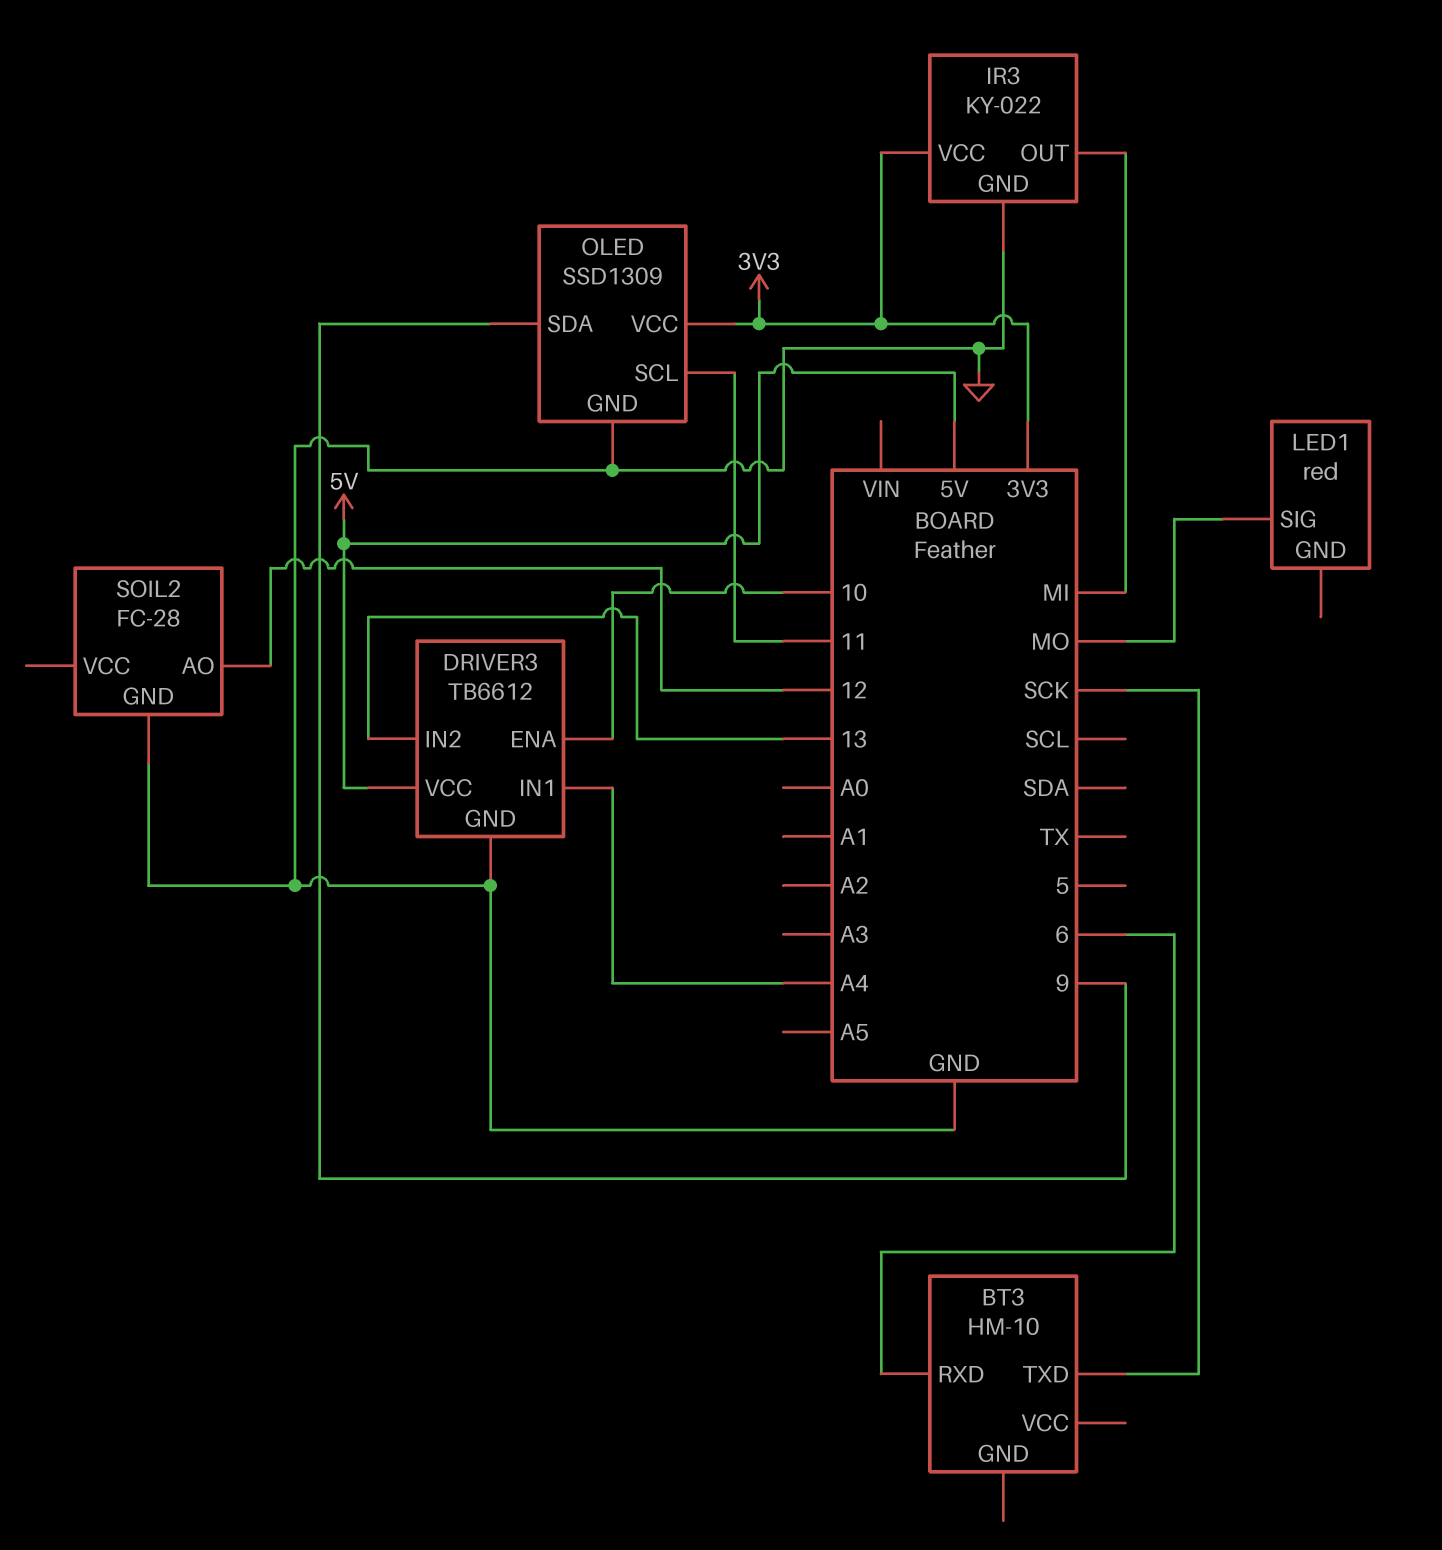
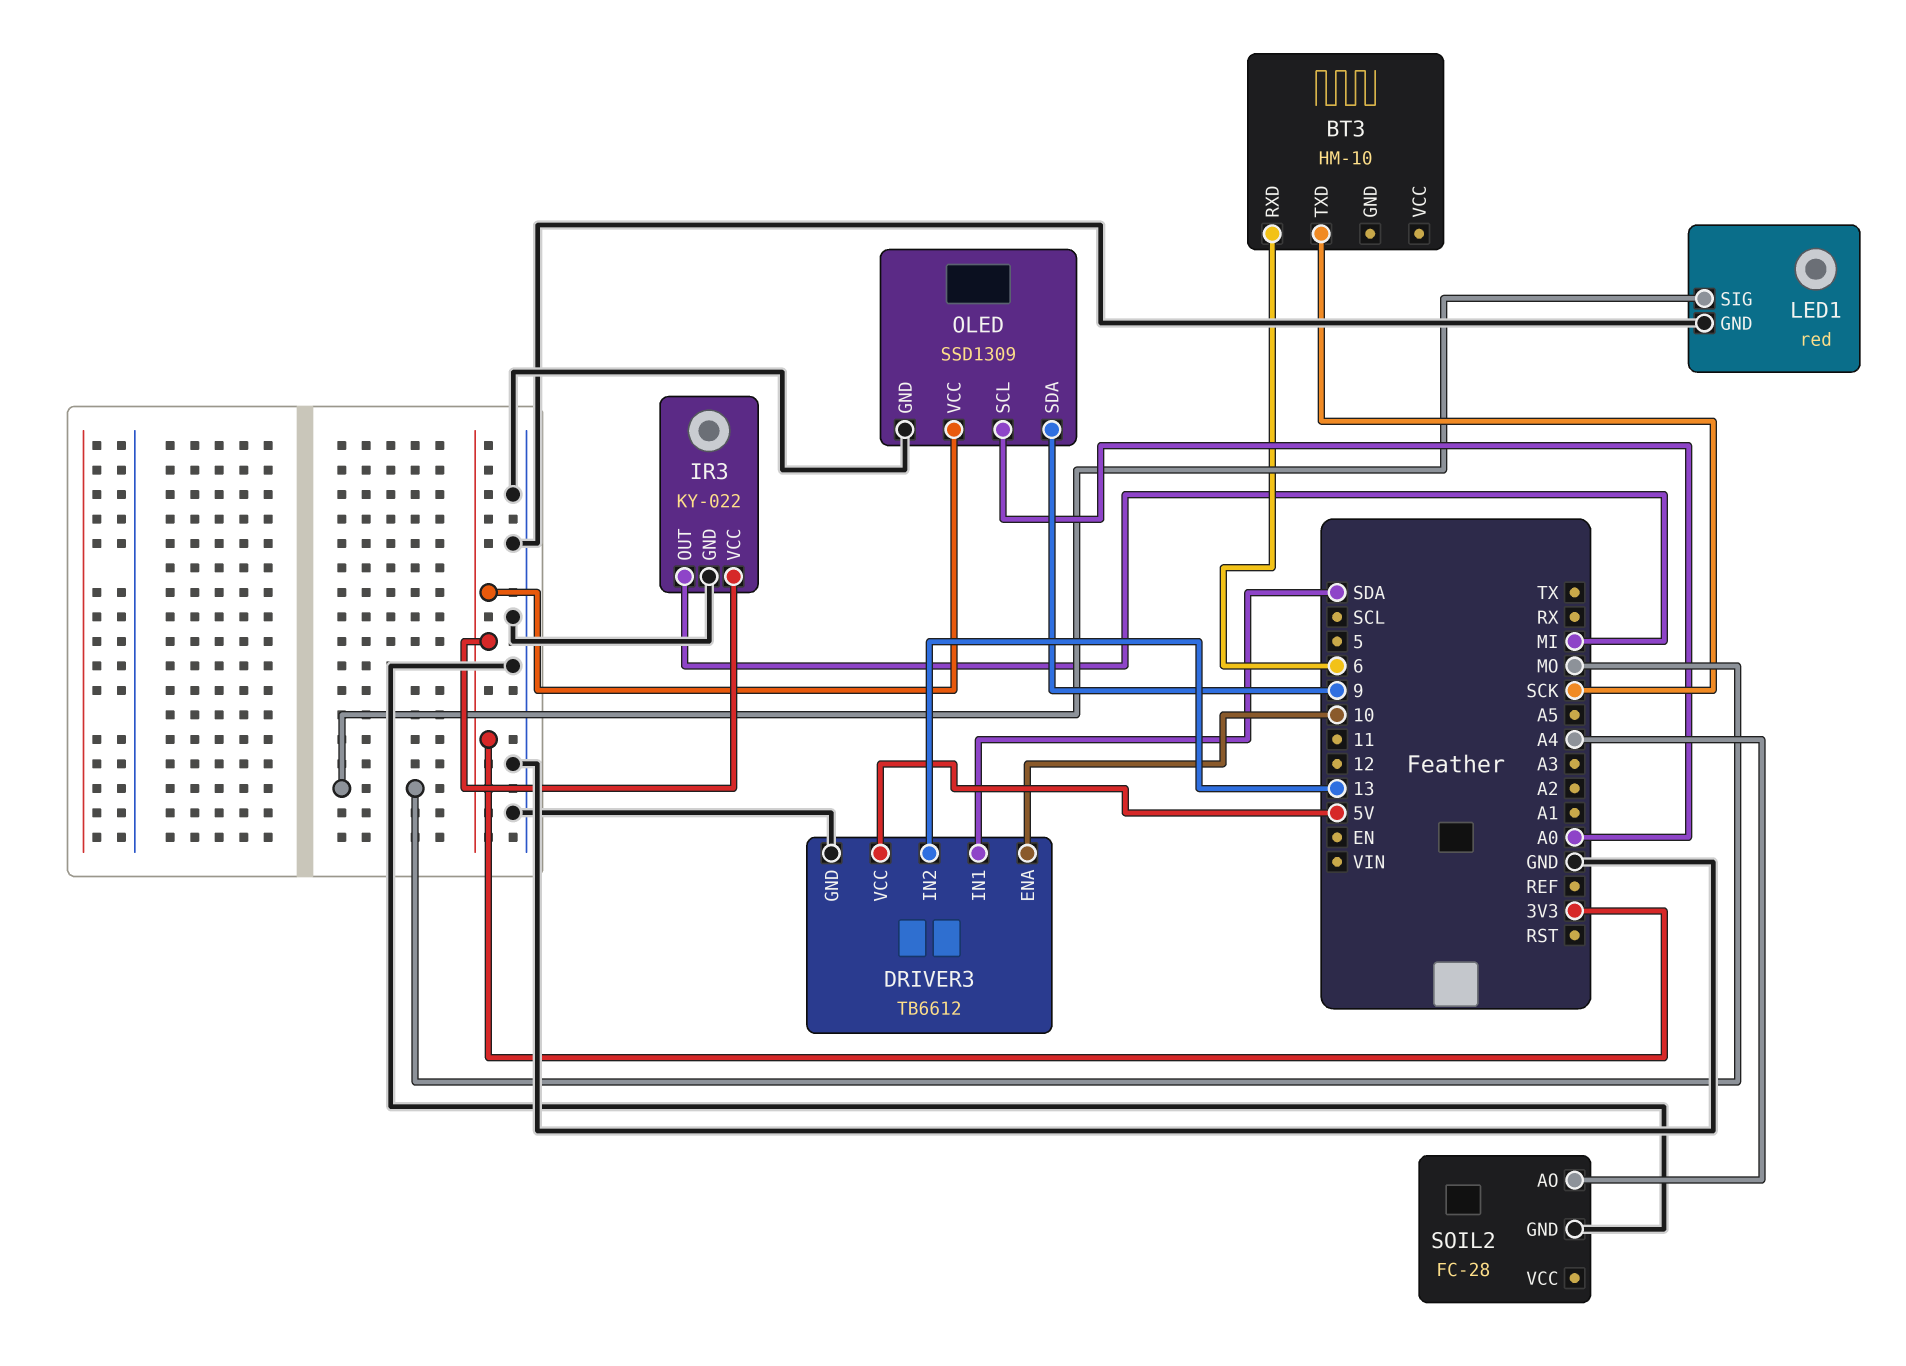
DRIVER3 pin IN1: A4 -> SDA
LED1 pin GND: none -> GND
OLED pin SCL: 11 -> A0
SOIL2 pin AO: 12 -> A4

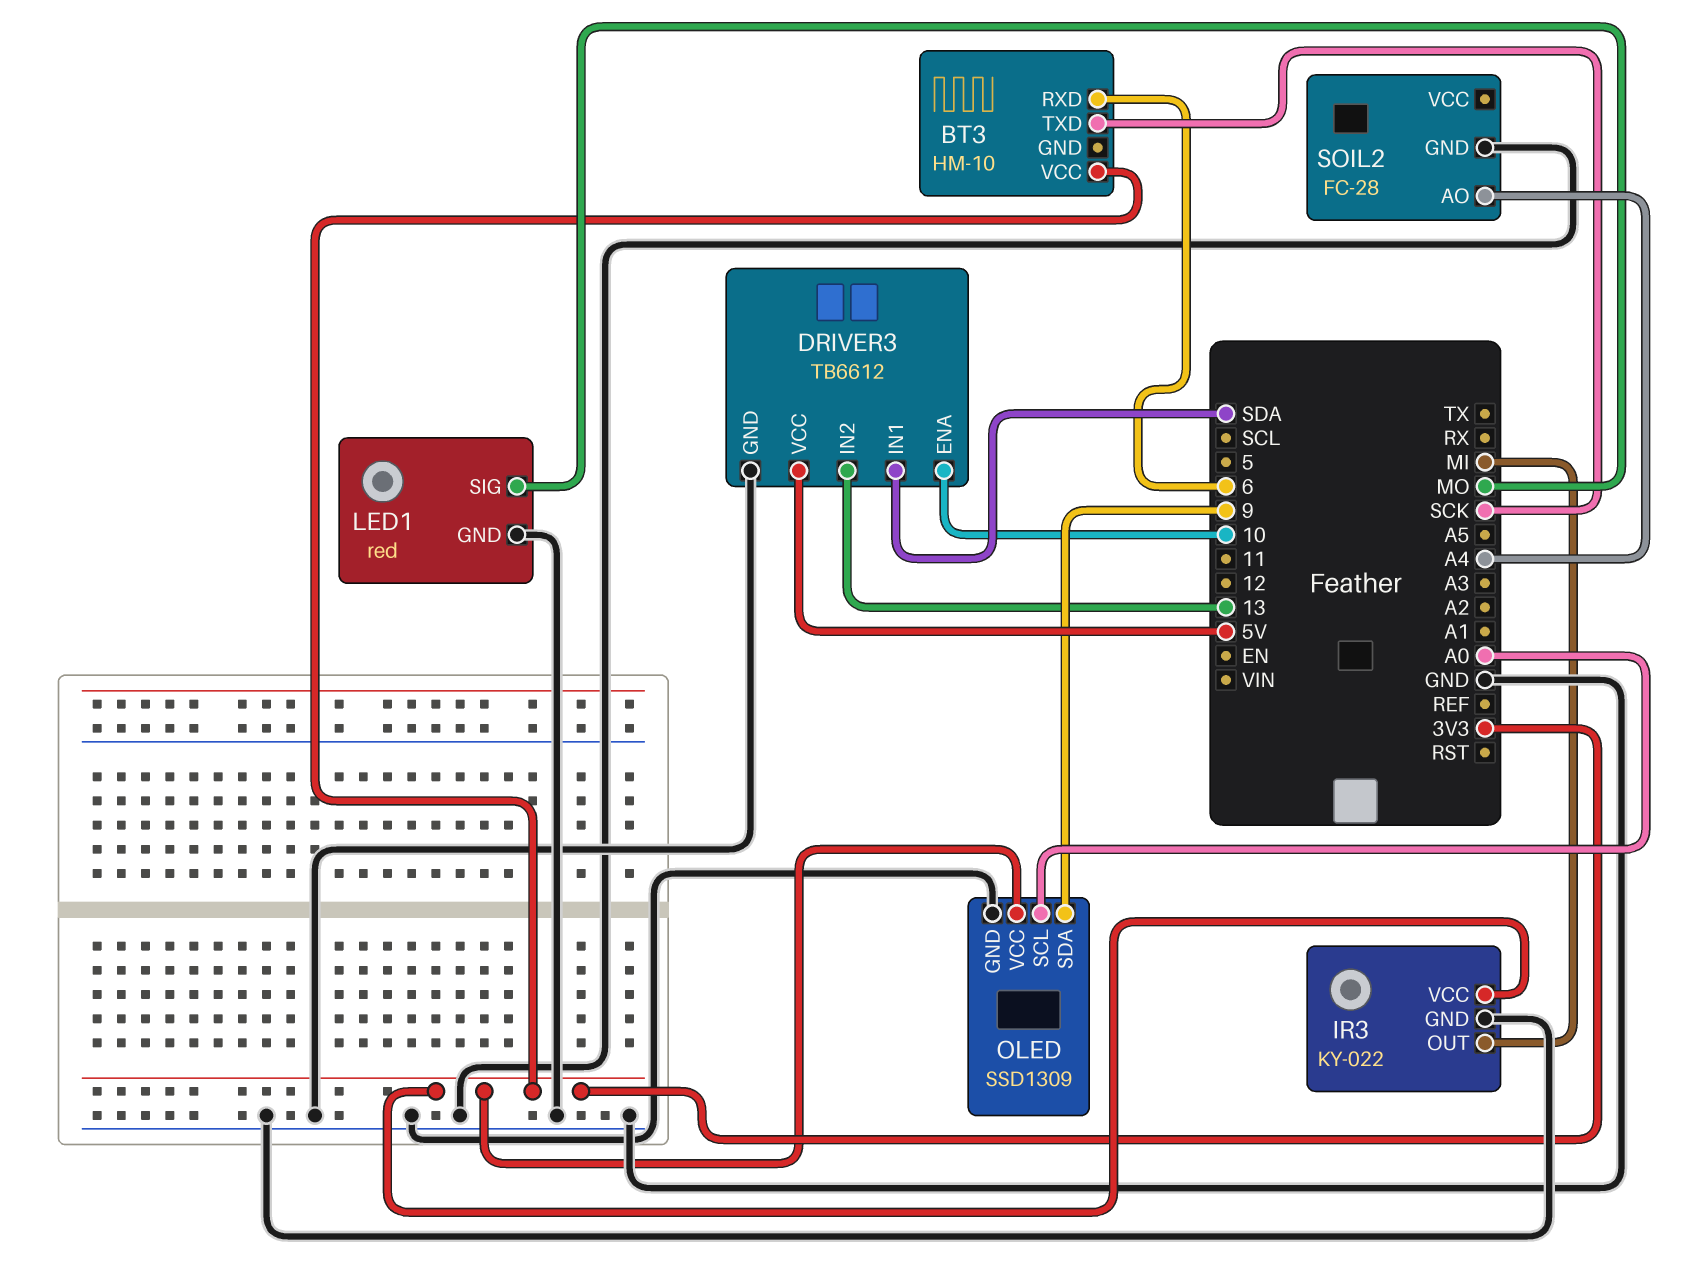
BT3 pin VCC: none -> 3V3

